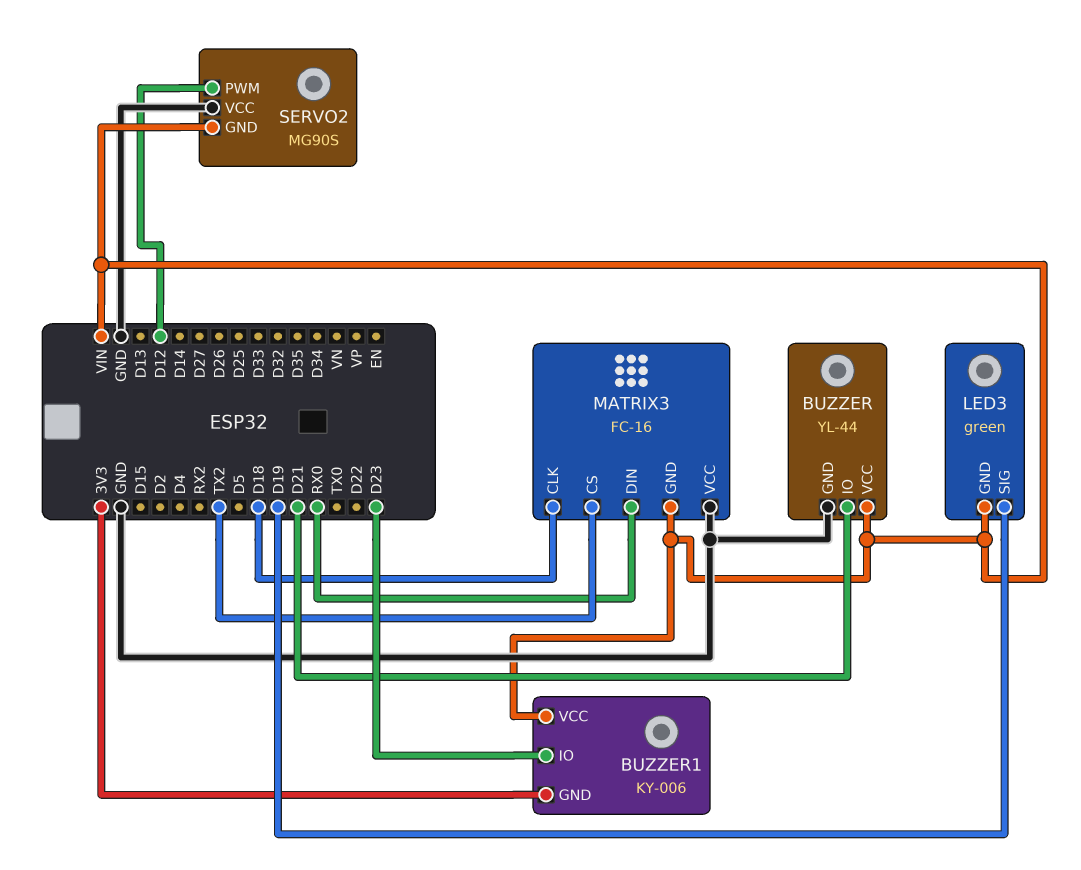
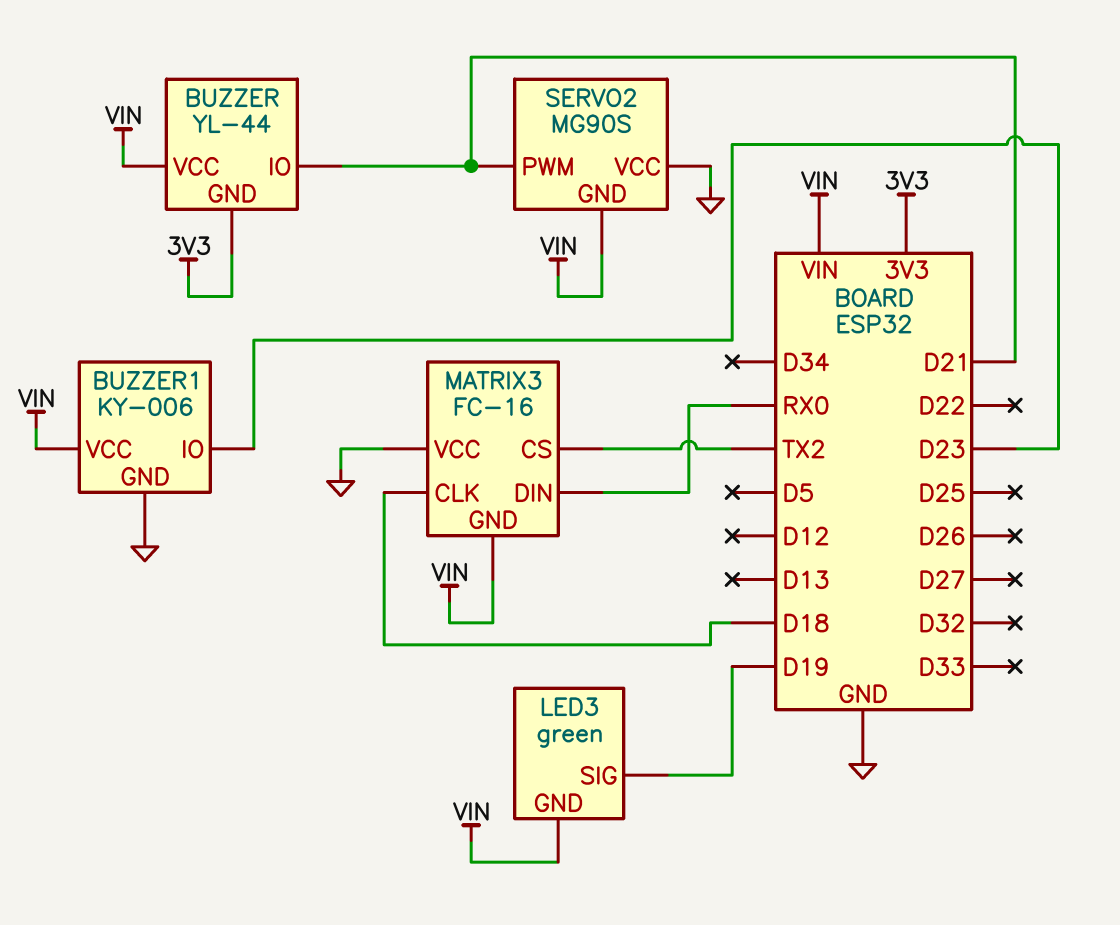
BUZZER pin GND: GND -> 3V3
BUZZER1 pin GND: 3V3 -> GND
SERVO2 pin PWM: D12 -> D21

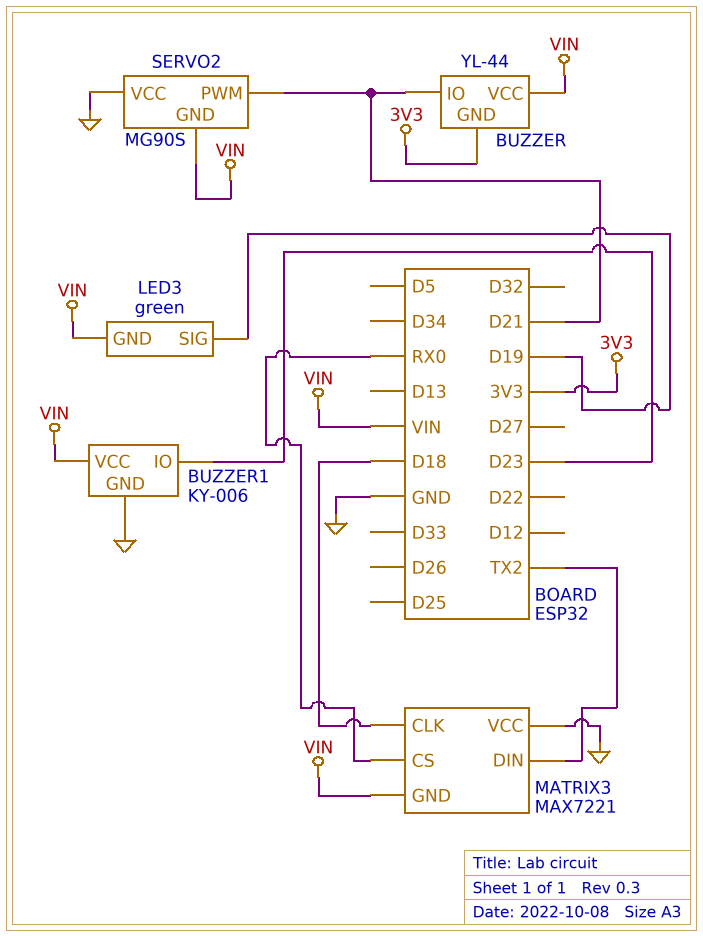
MATRIX3: FC-16 -> MAX7221
MATRIX3 pin CS: TX2 -> RX0
MATRIX3 pin DIN: RX0 -> TX2

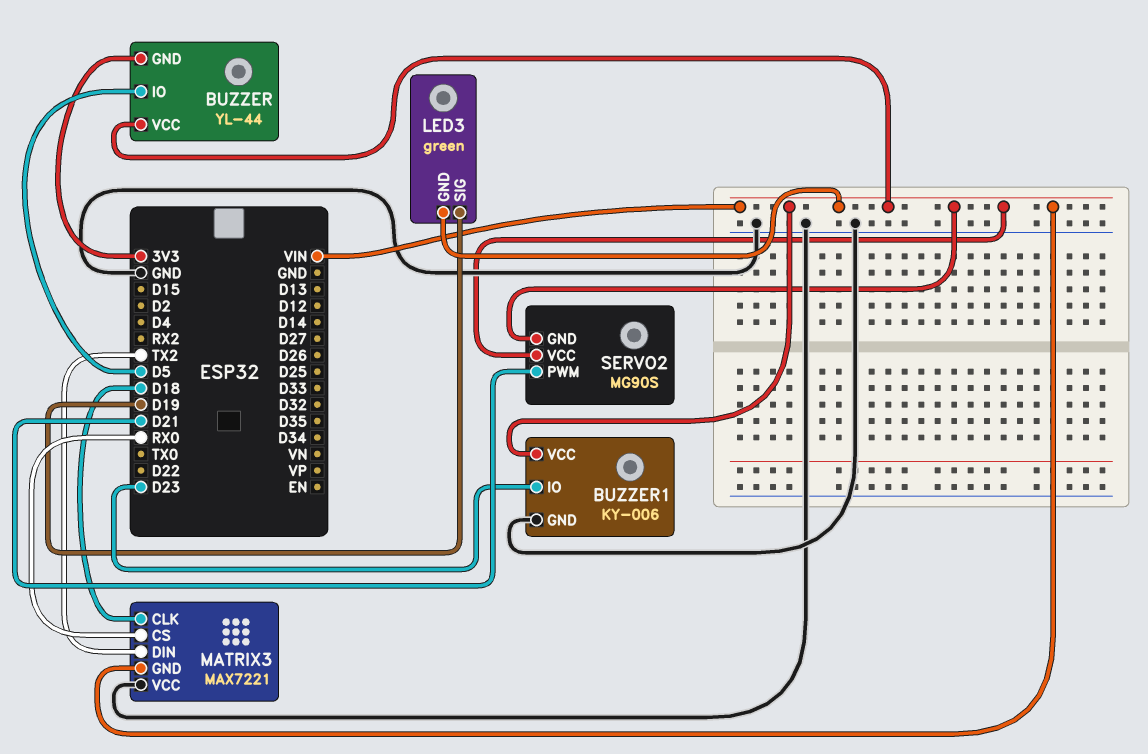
BUZZER pin IO: D21 -> D5
SERVO2 pin VCC: GND -> VIN

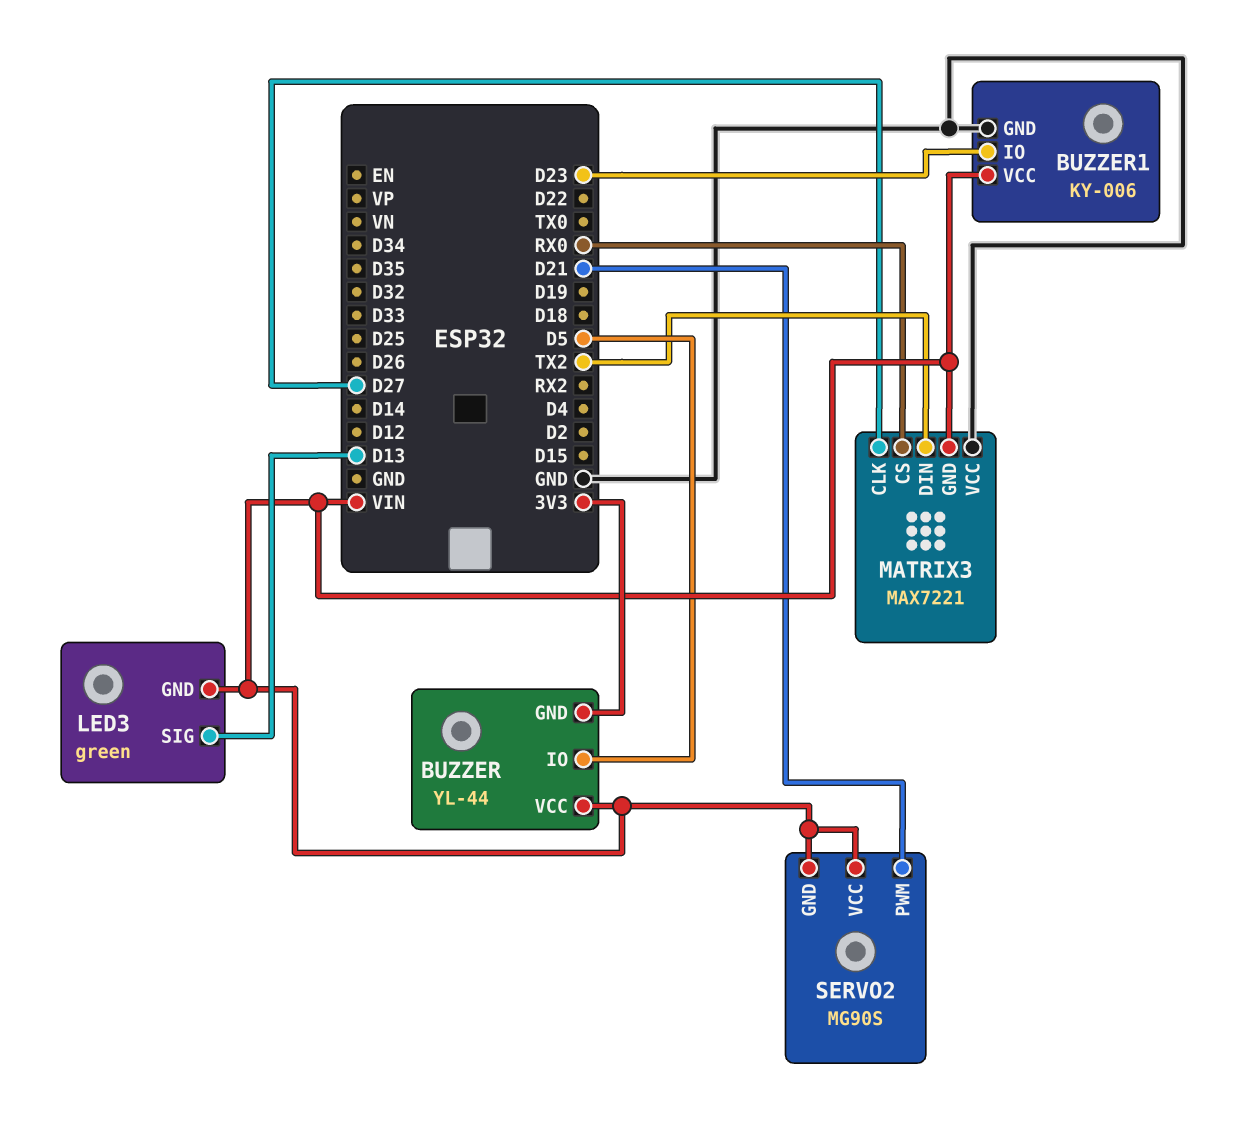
LED3 pin SIG: D19 -> D13
MATRIX3 pin CLK: D18 -> D27

